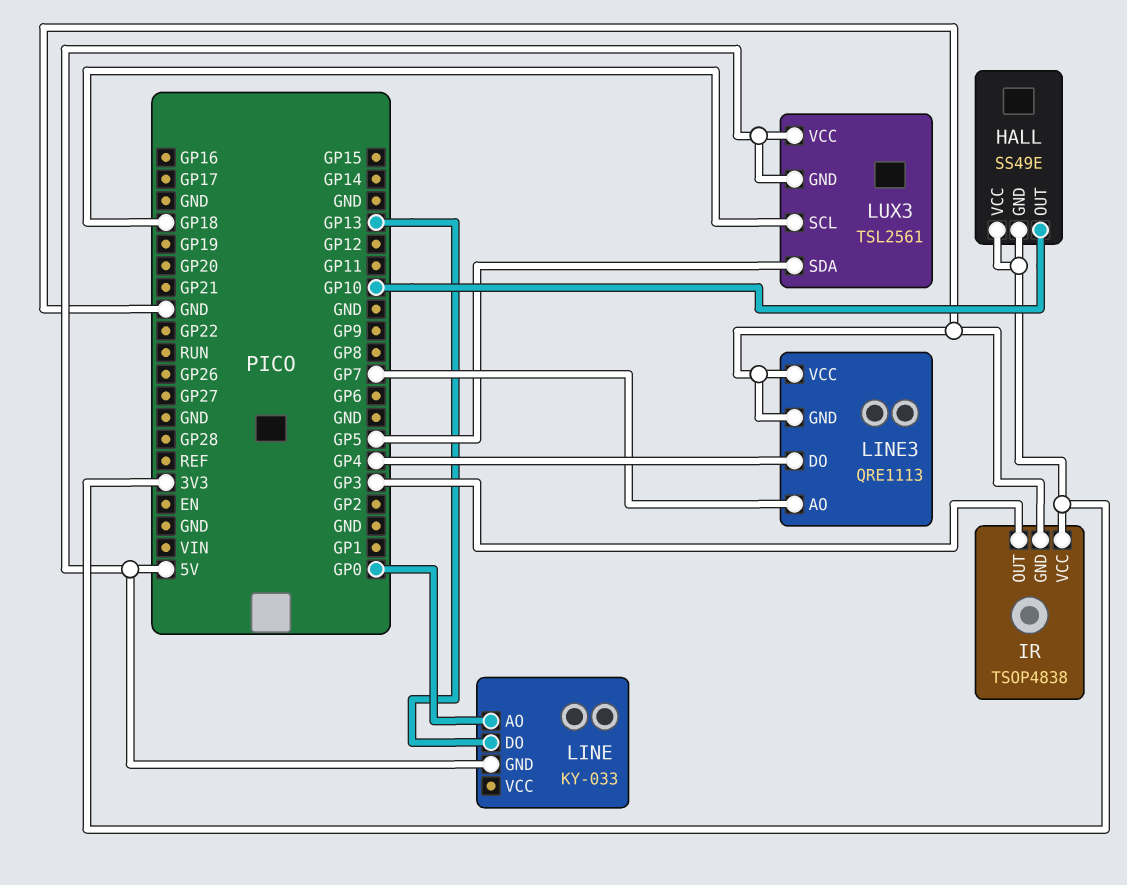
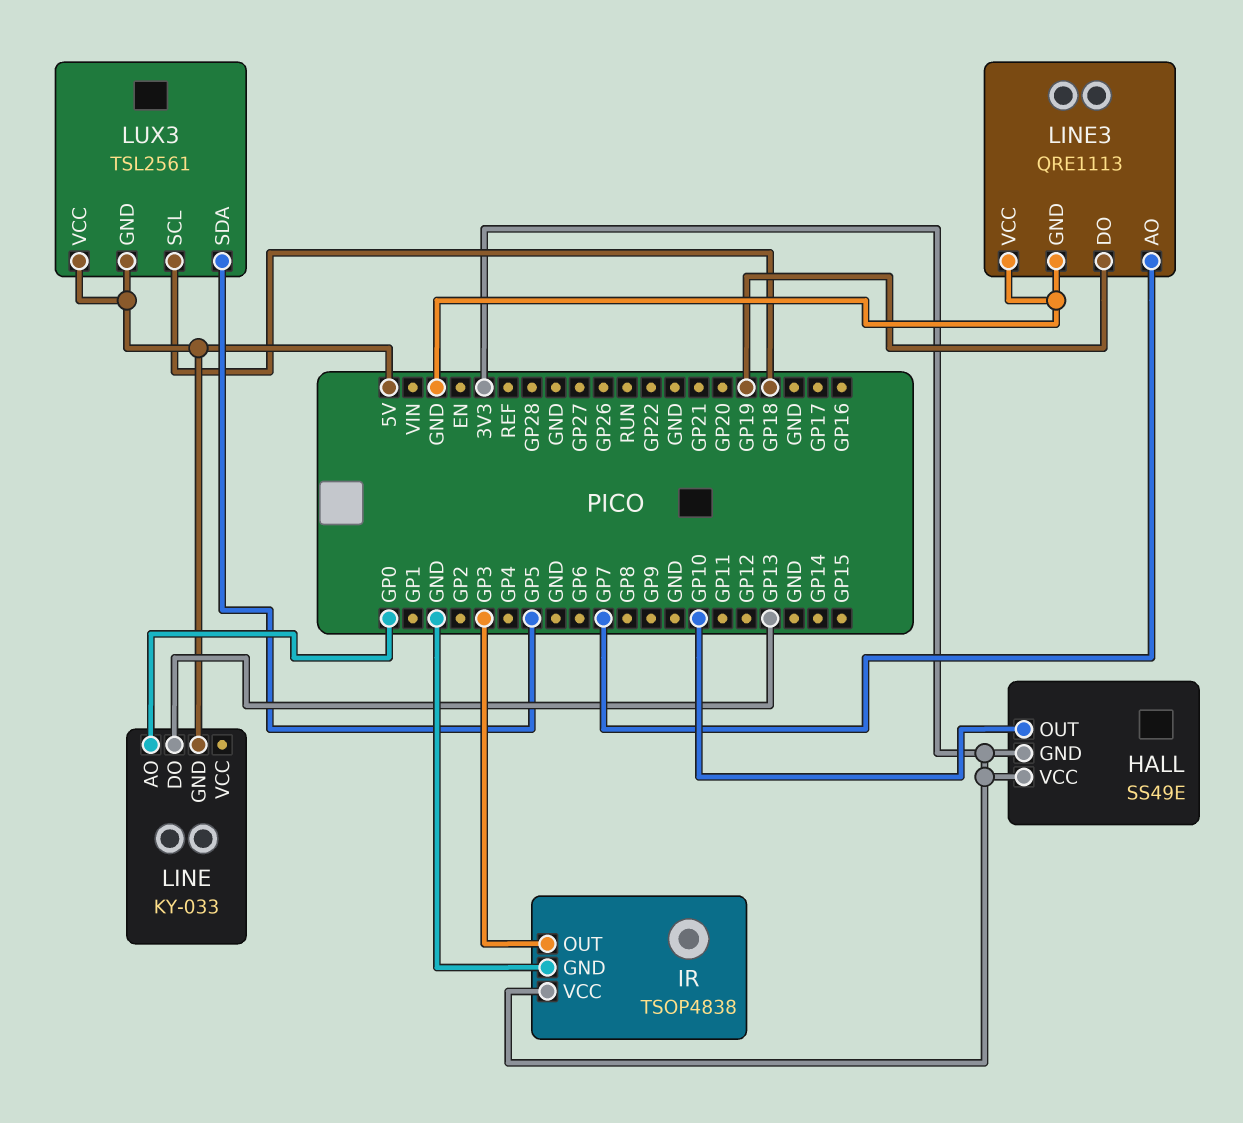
LINE3 pin DO: GP4 -> GP19

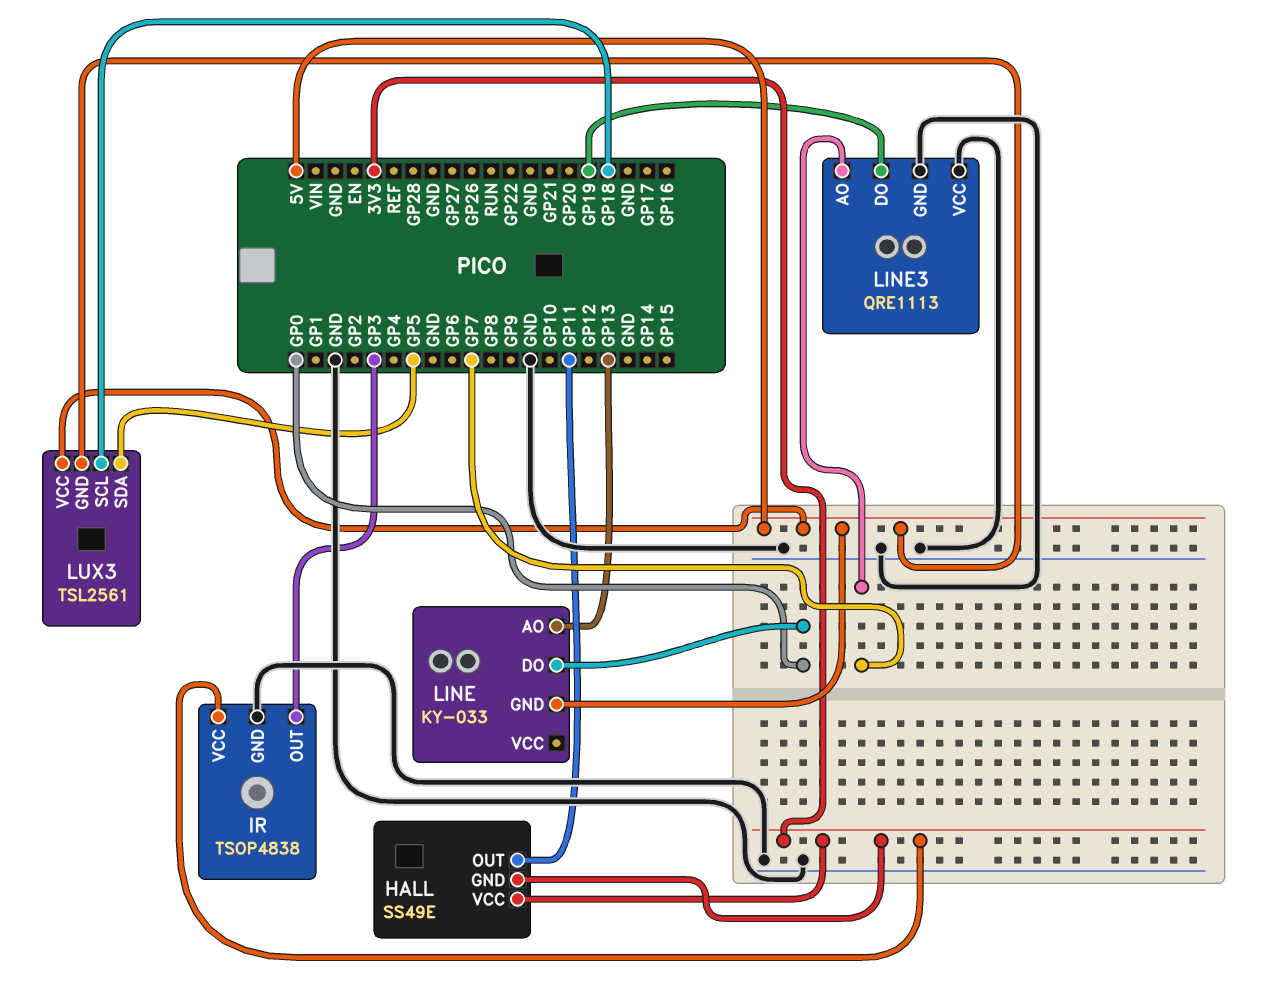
HALL pin OUT: GP10 -> GP11
LINE pin AO: GP0 -> GP13
LINE pin DO: GP13 -> GP0

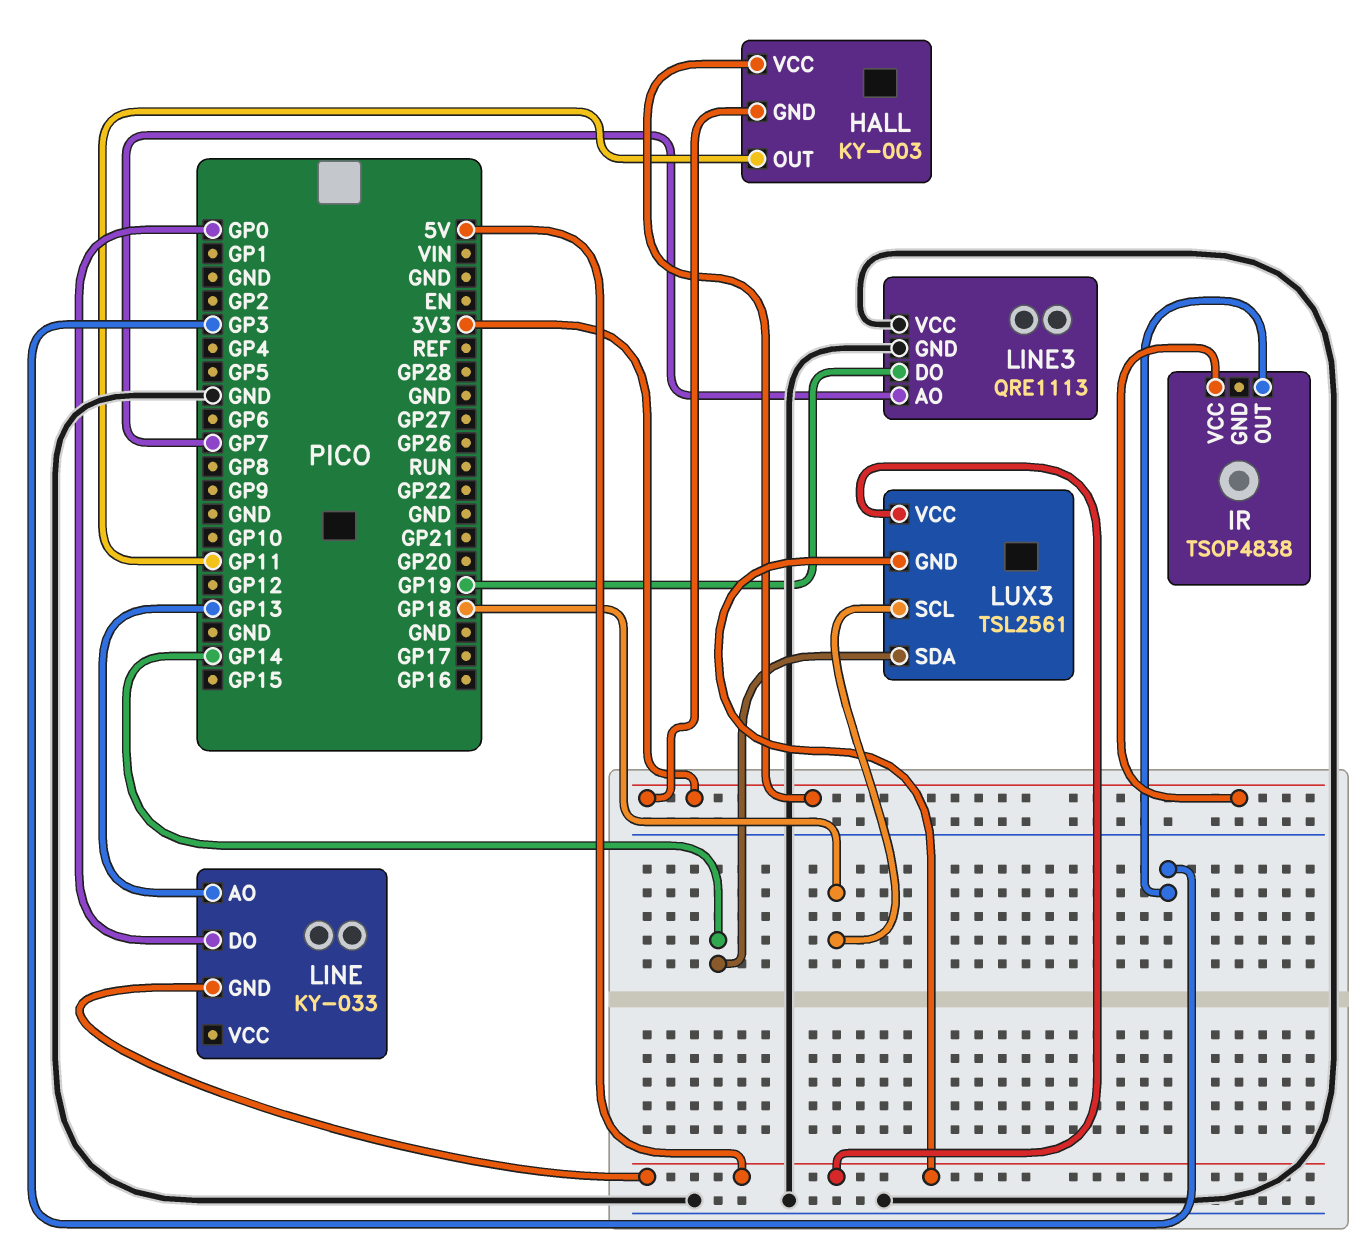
HALL: SS49E -> KY-003
IR pin GND: GND -> none
LUX3 pin SDA: GP5 -> GP14

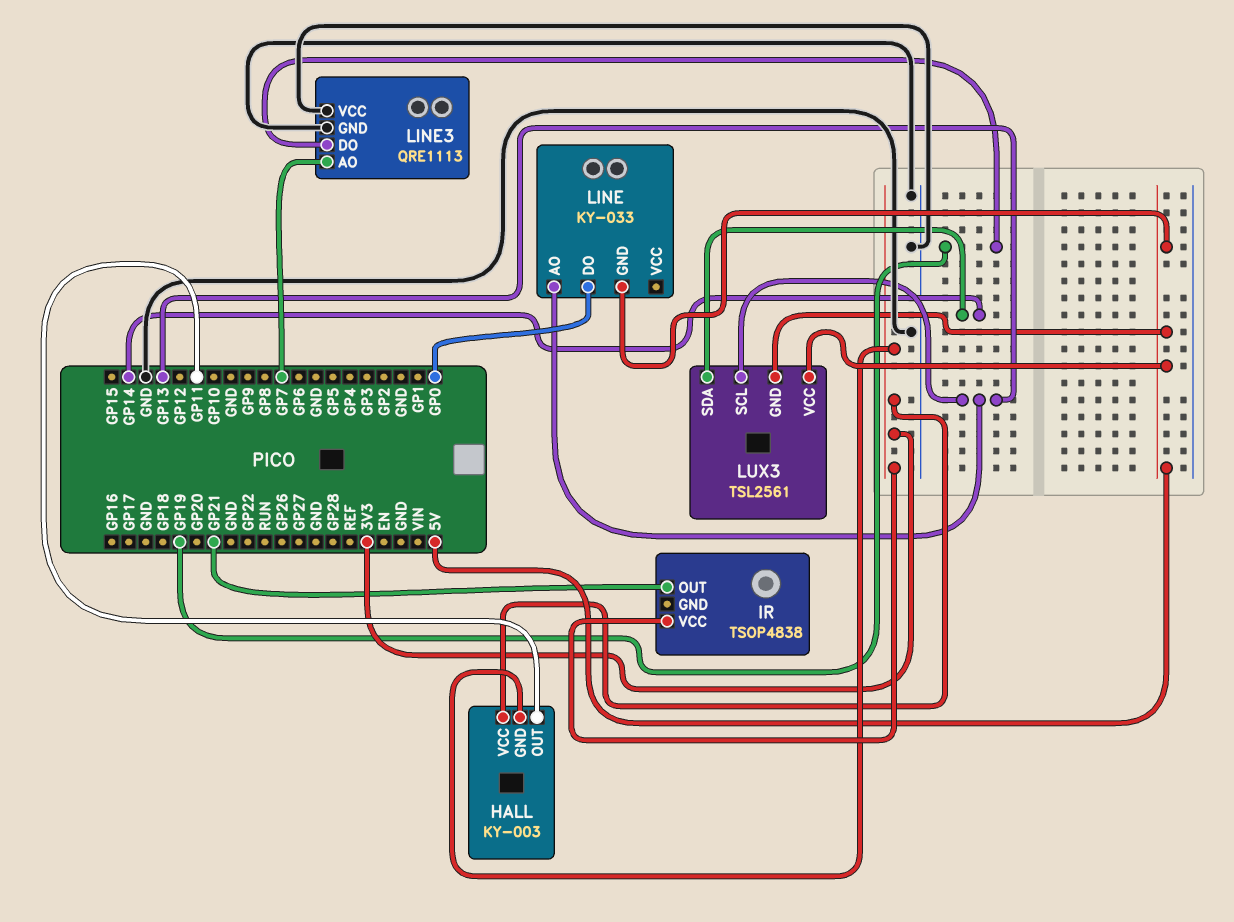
IR pin OUT: GP3 -> GP21
LUX3 pin SCL: GP18 -> GP13

